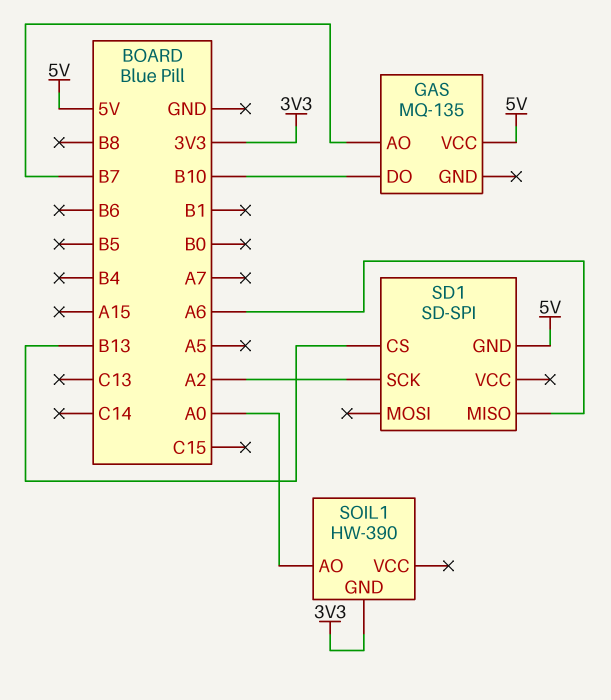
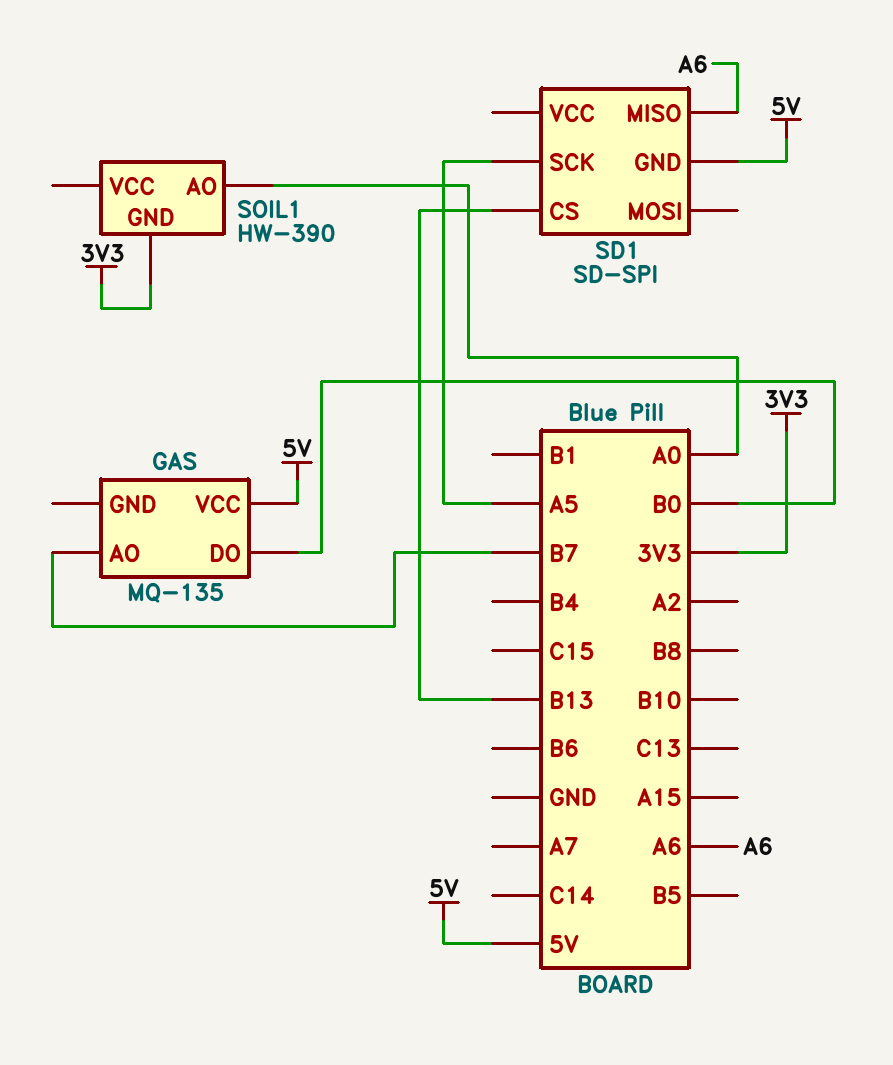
GAS pin DO: B10 -> B0
SD1 pin SCK: A2 -> A5

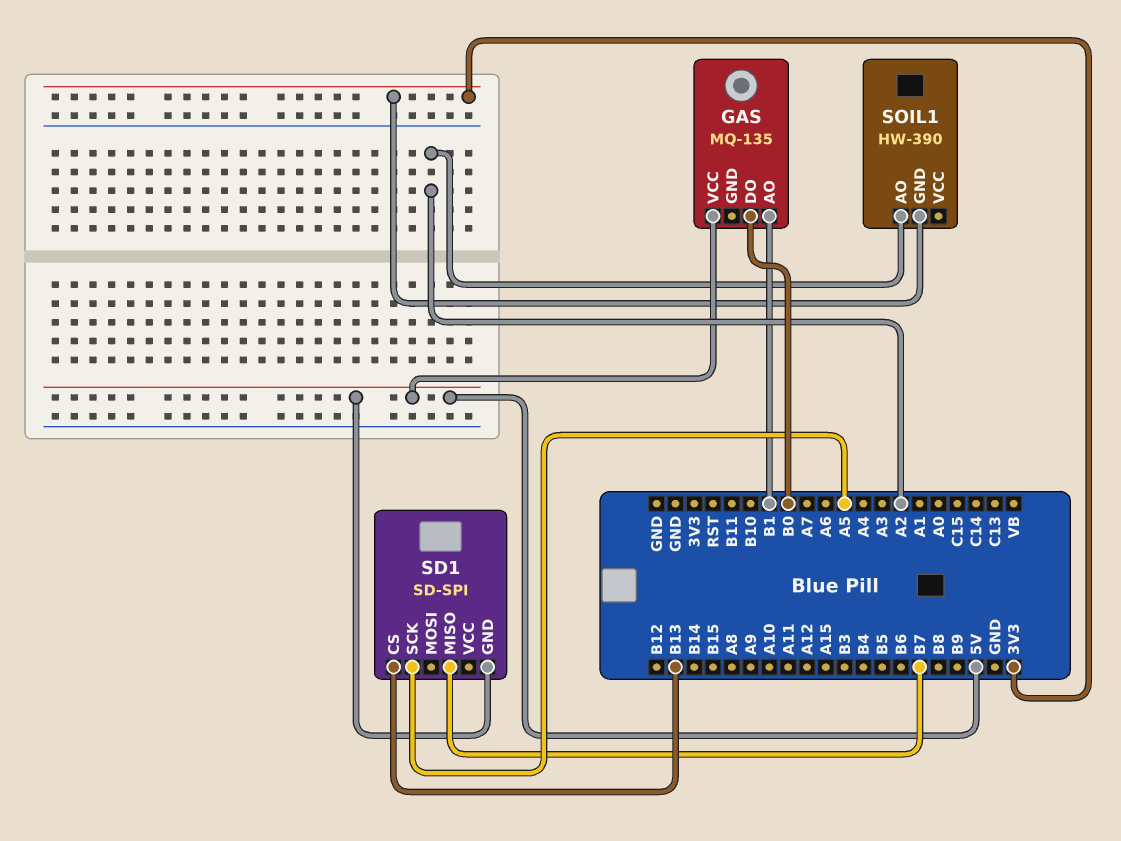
GAS pin AO: B7 -> B1
SD1 pin MISO: A6 -> B7
SOIL1 pin AO: A0 -> A2

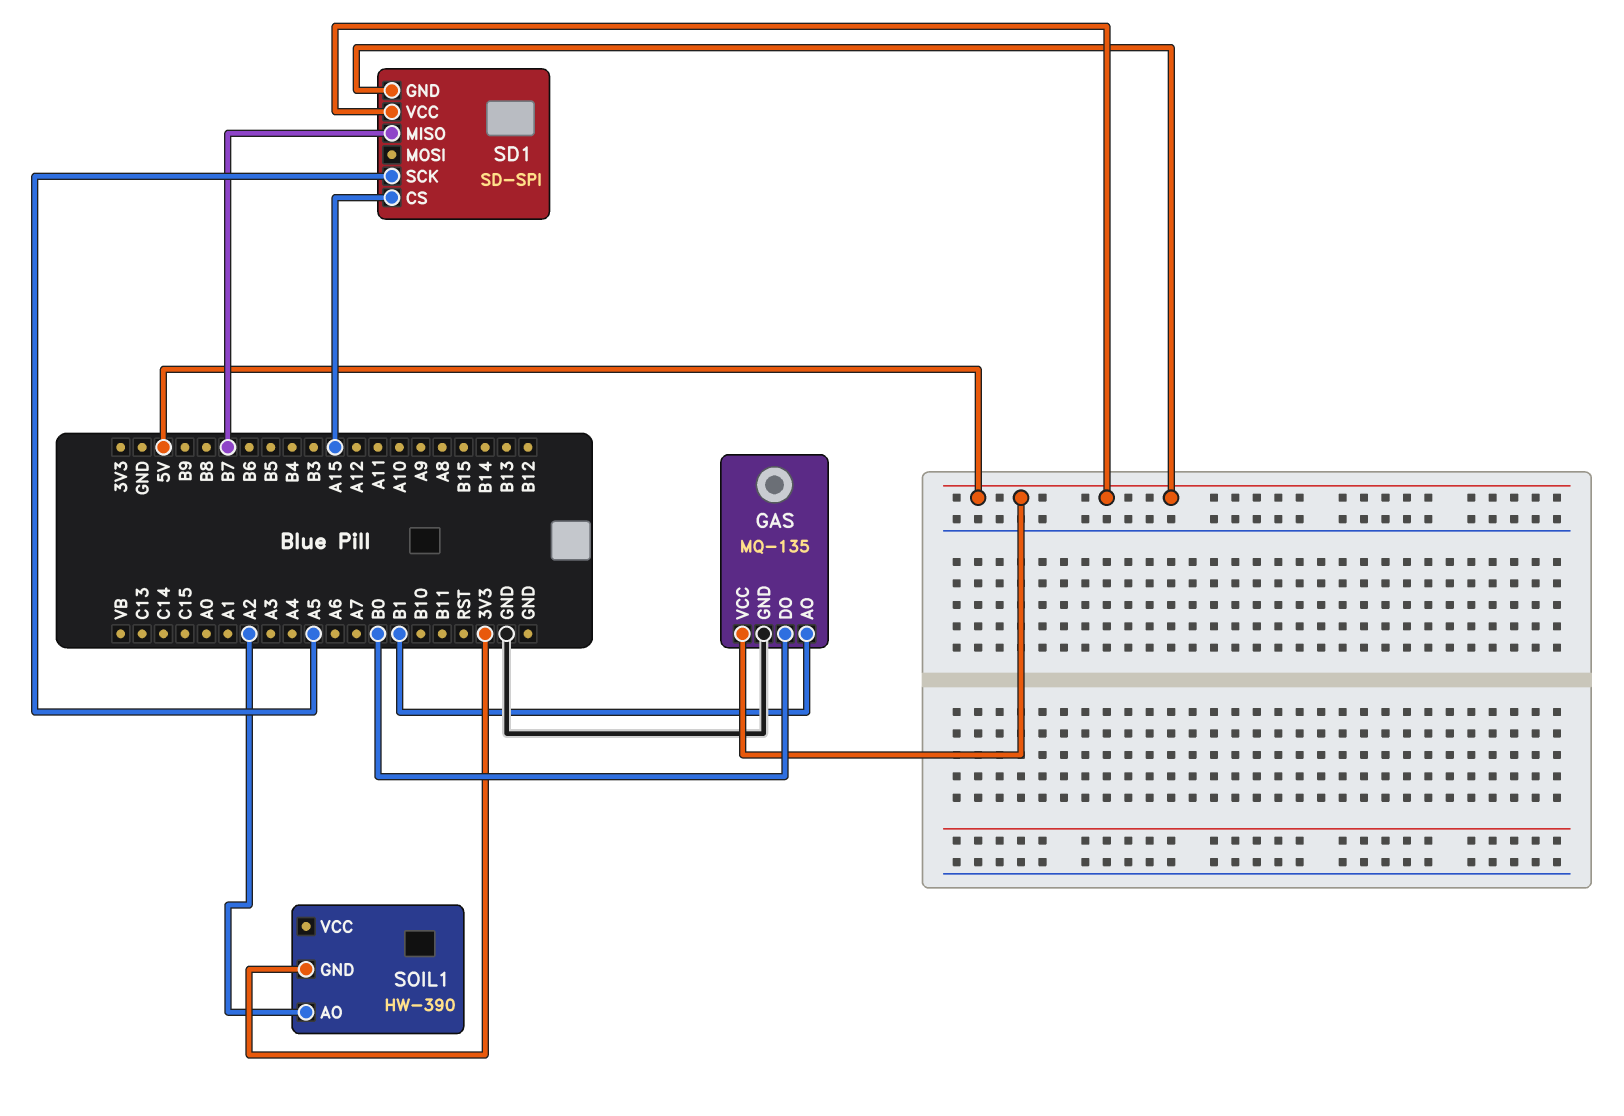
GAS pin GND: none -> GND
SD1 pin CS: B13 -> A15
SD1 pin VCC: none -> 5V

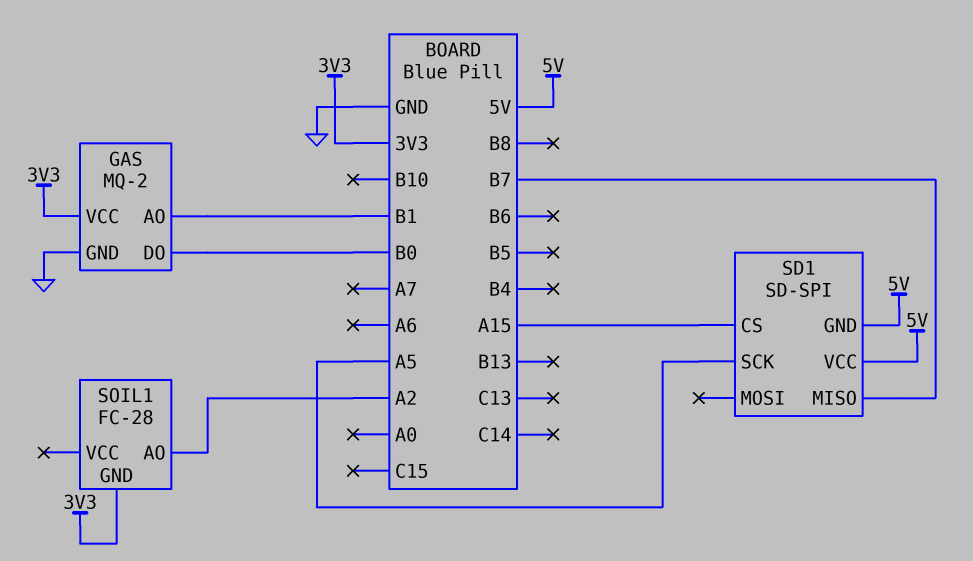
GAS: MQ-135 -> MQ-2
GAS pin VCC: 5V -> 3V3
SOIL1: HW-390 -> FC-28

